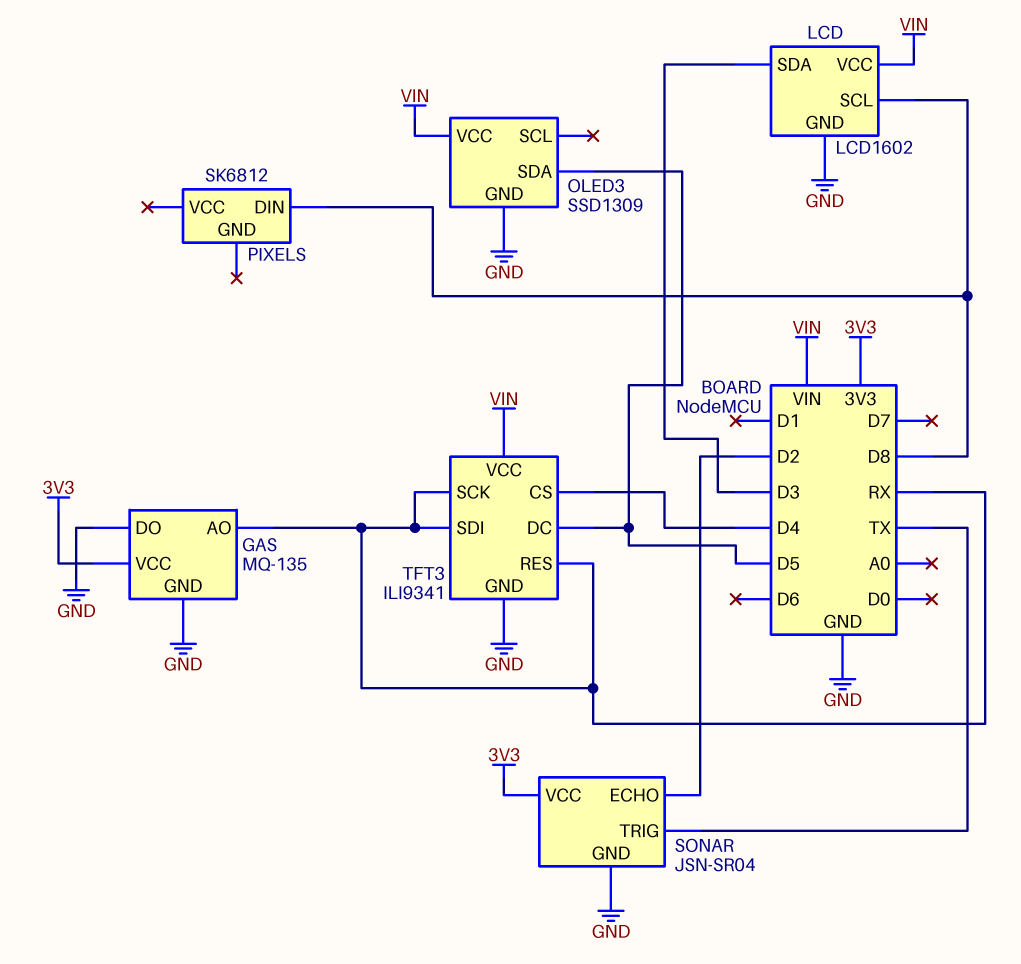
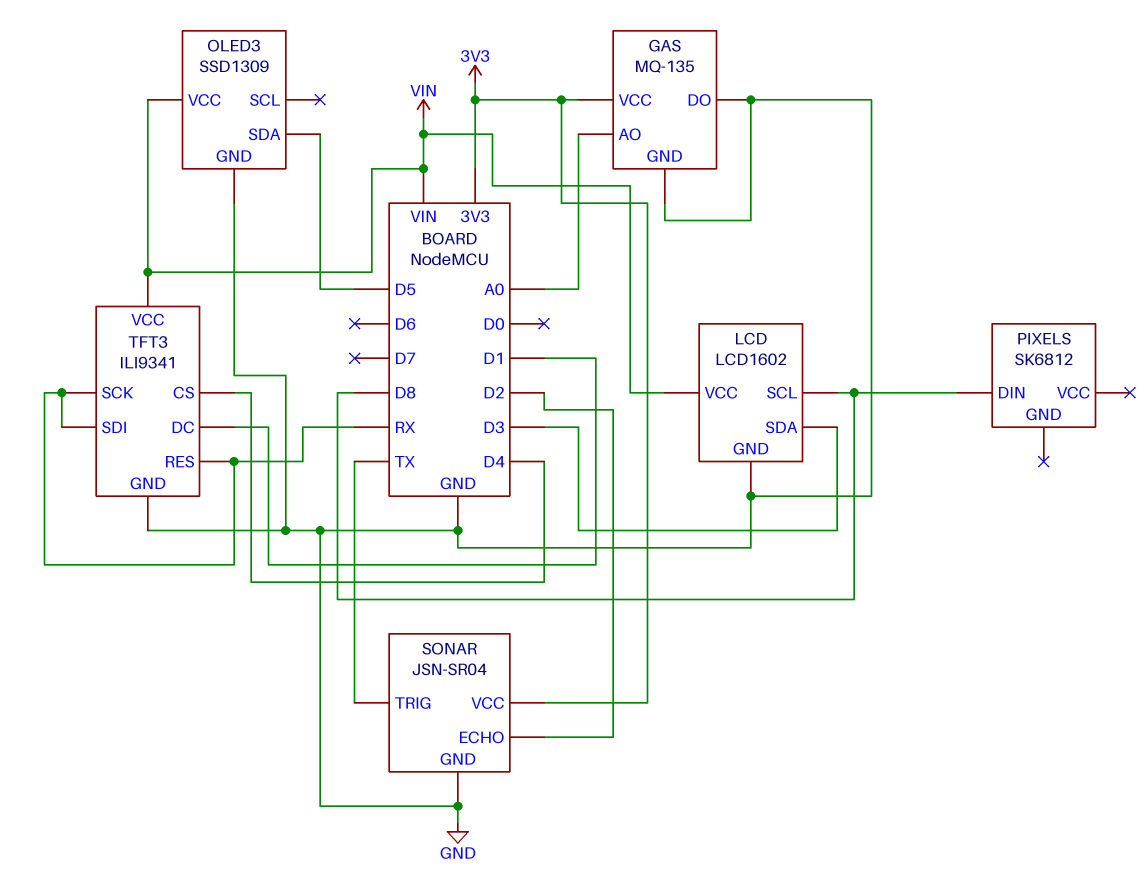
GAS pin AO: RX -> A0
TFT3 pin DC: D5 -> D1

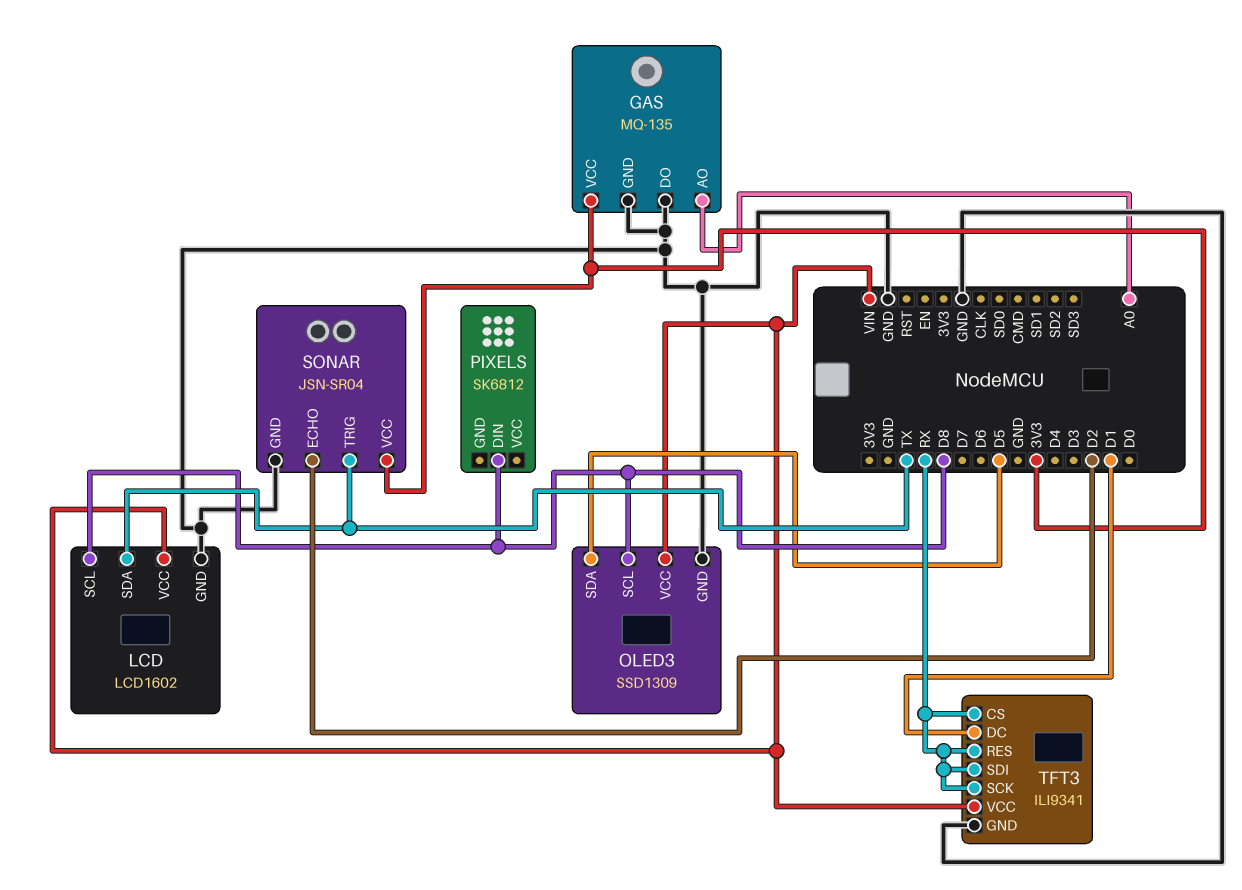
LCD pin SDA: D3 -> TX
OLED3 pin SCL: none -> D8
TFT3 pin CS: D4 -> RX

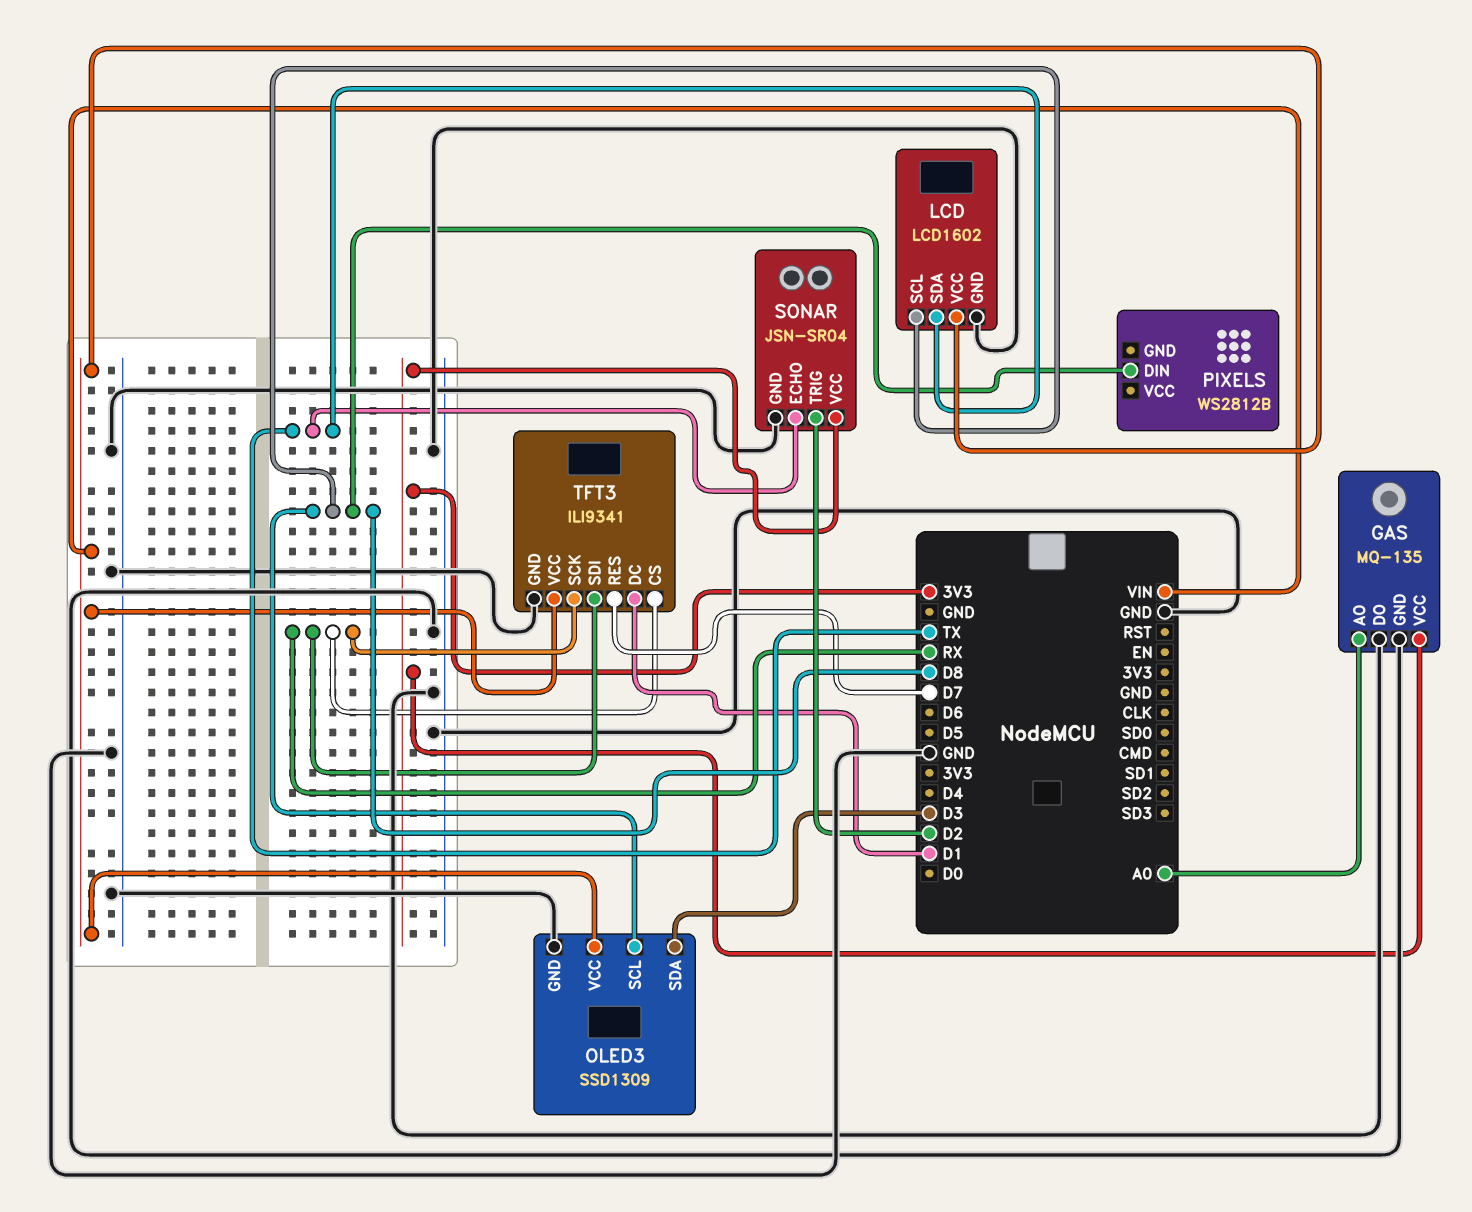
OLED3 pin SDA: D5 -> D3
PIXELS: SK6812 -> WS2812B
SONAR pin ECHO: D2 -> TX
SONAR pin TRIG: TX -> D2
TFT3 pin RES: RX -> D7

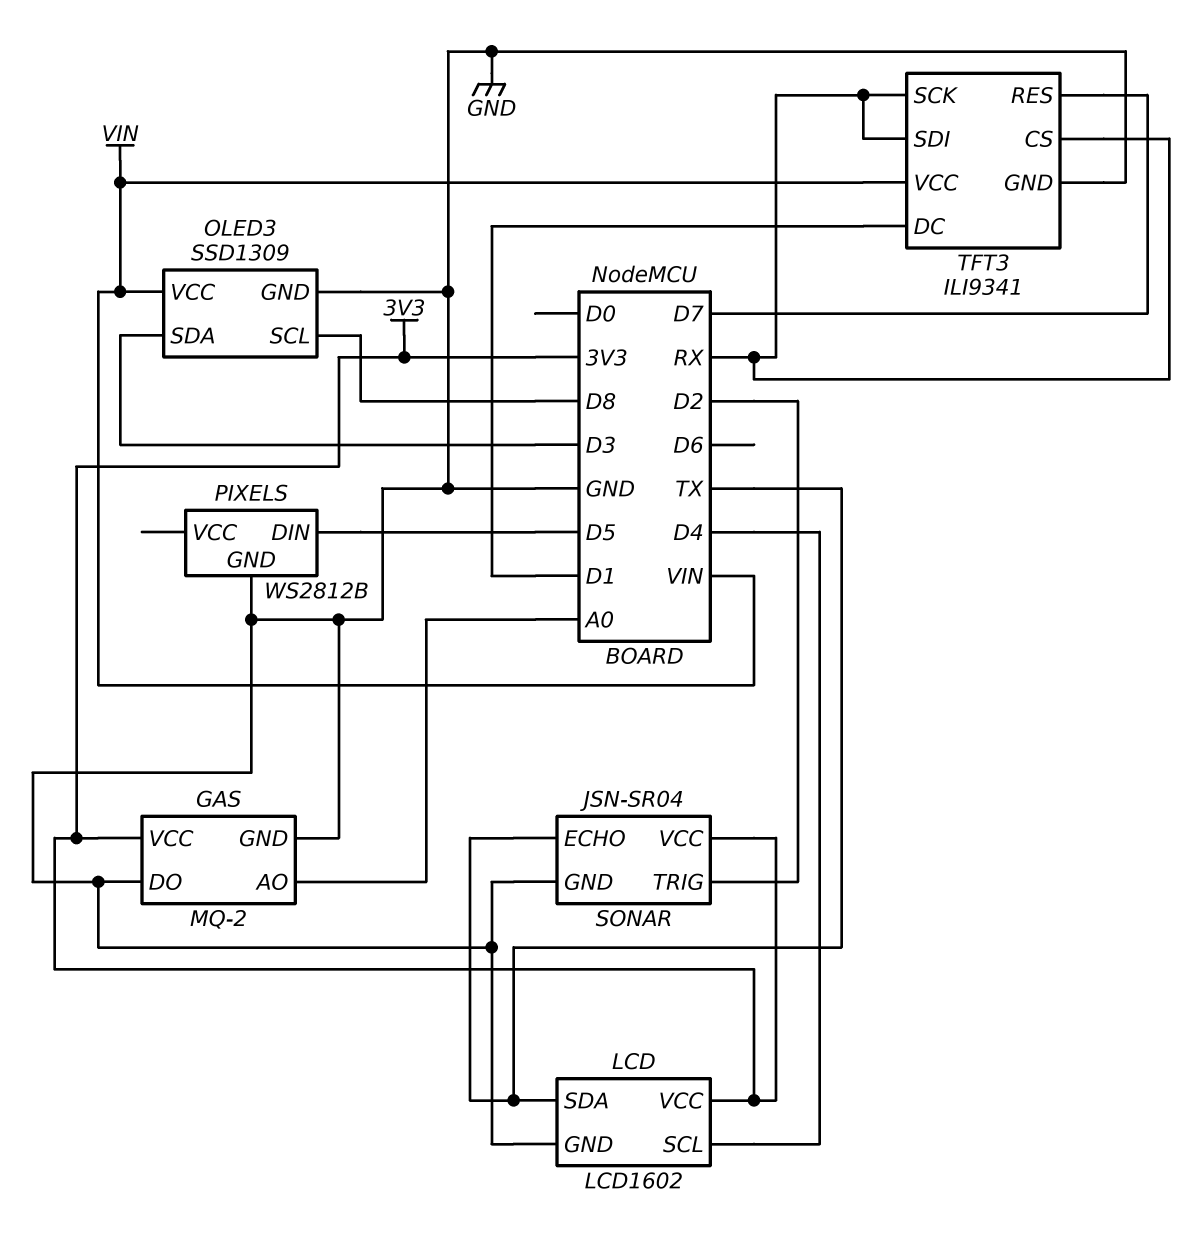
GAS: MQ-135 -> MQ-2
LCD pin SCL: D8 -> D4
LCD pin VCC: VIN -> 3V3
PIXELS pin DIN: D8 -> D5
PIXELS pin GND: none -> GND

